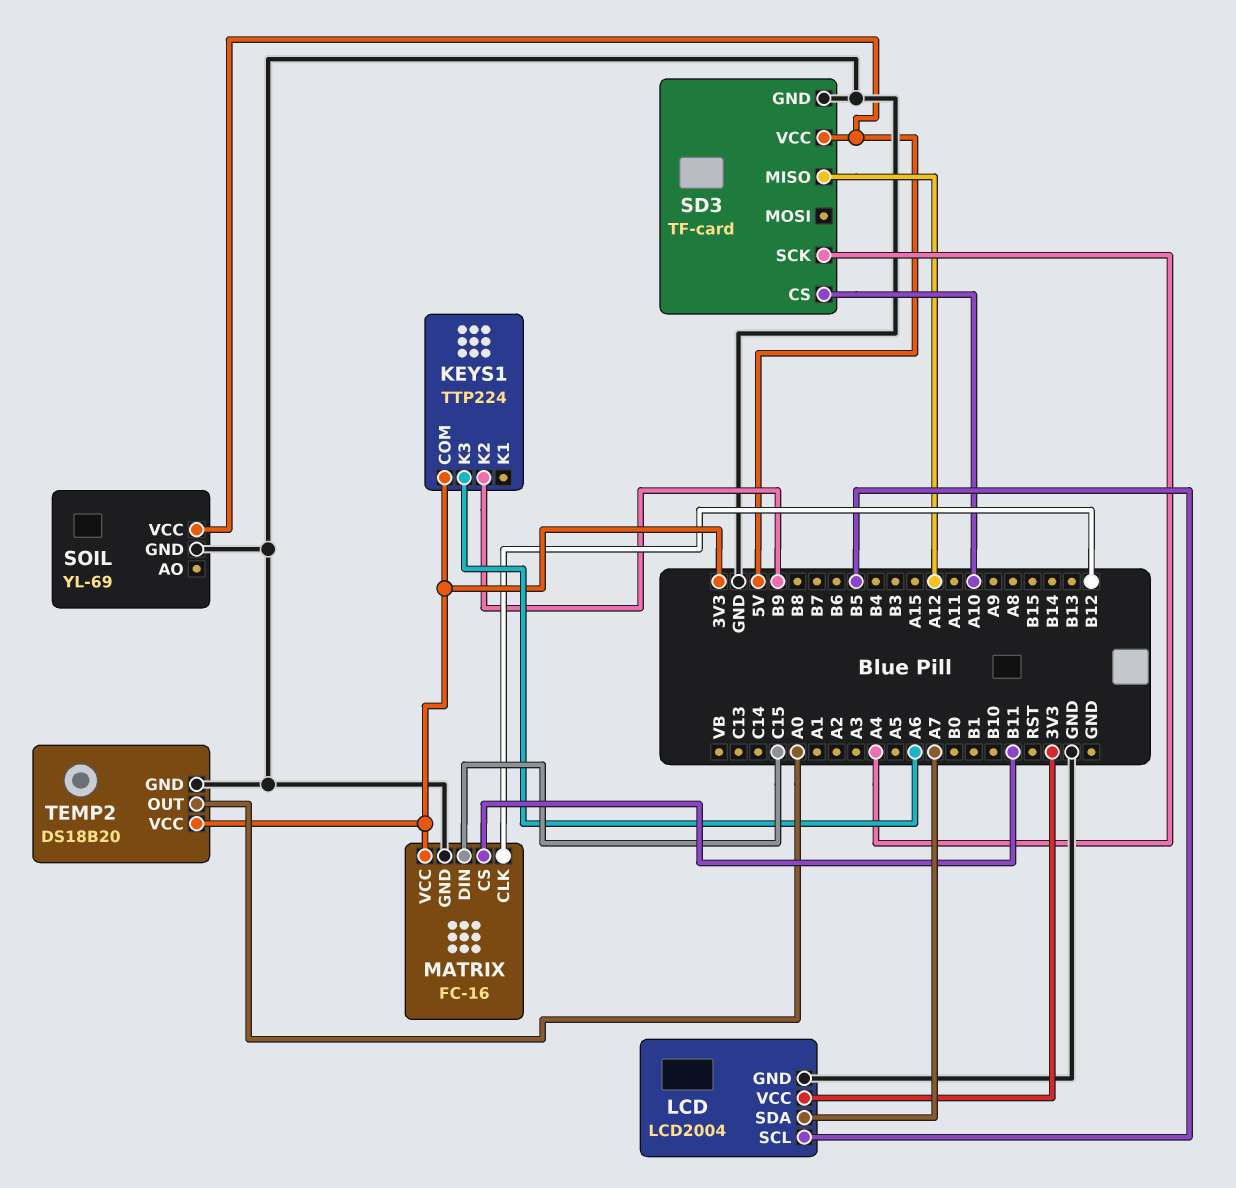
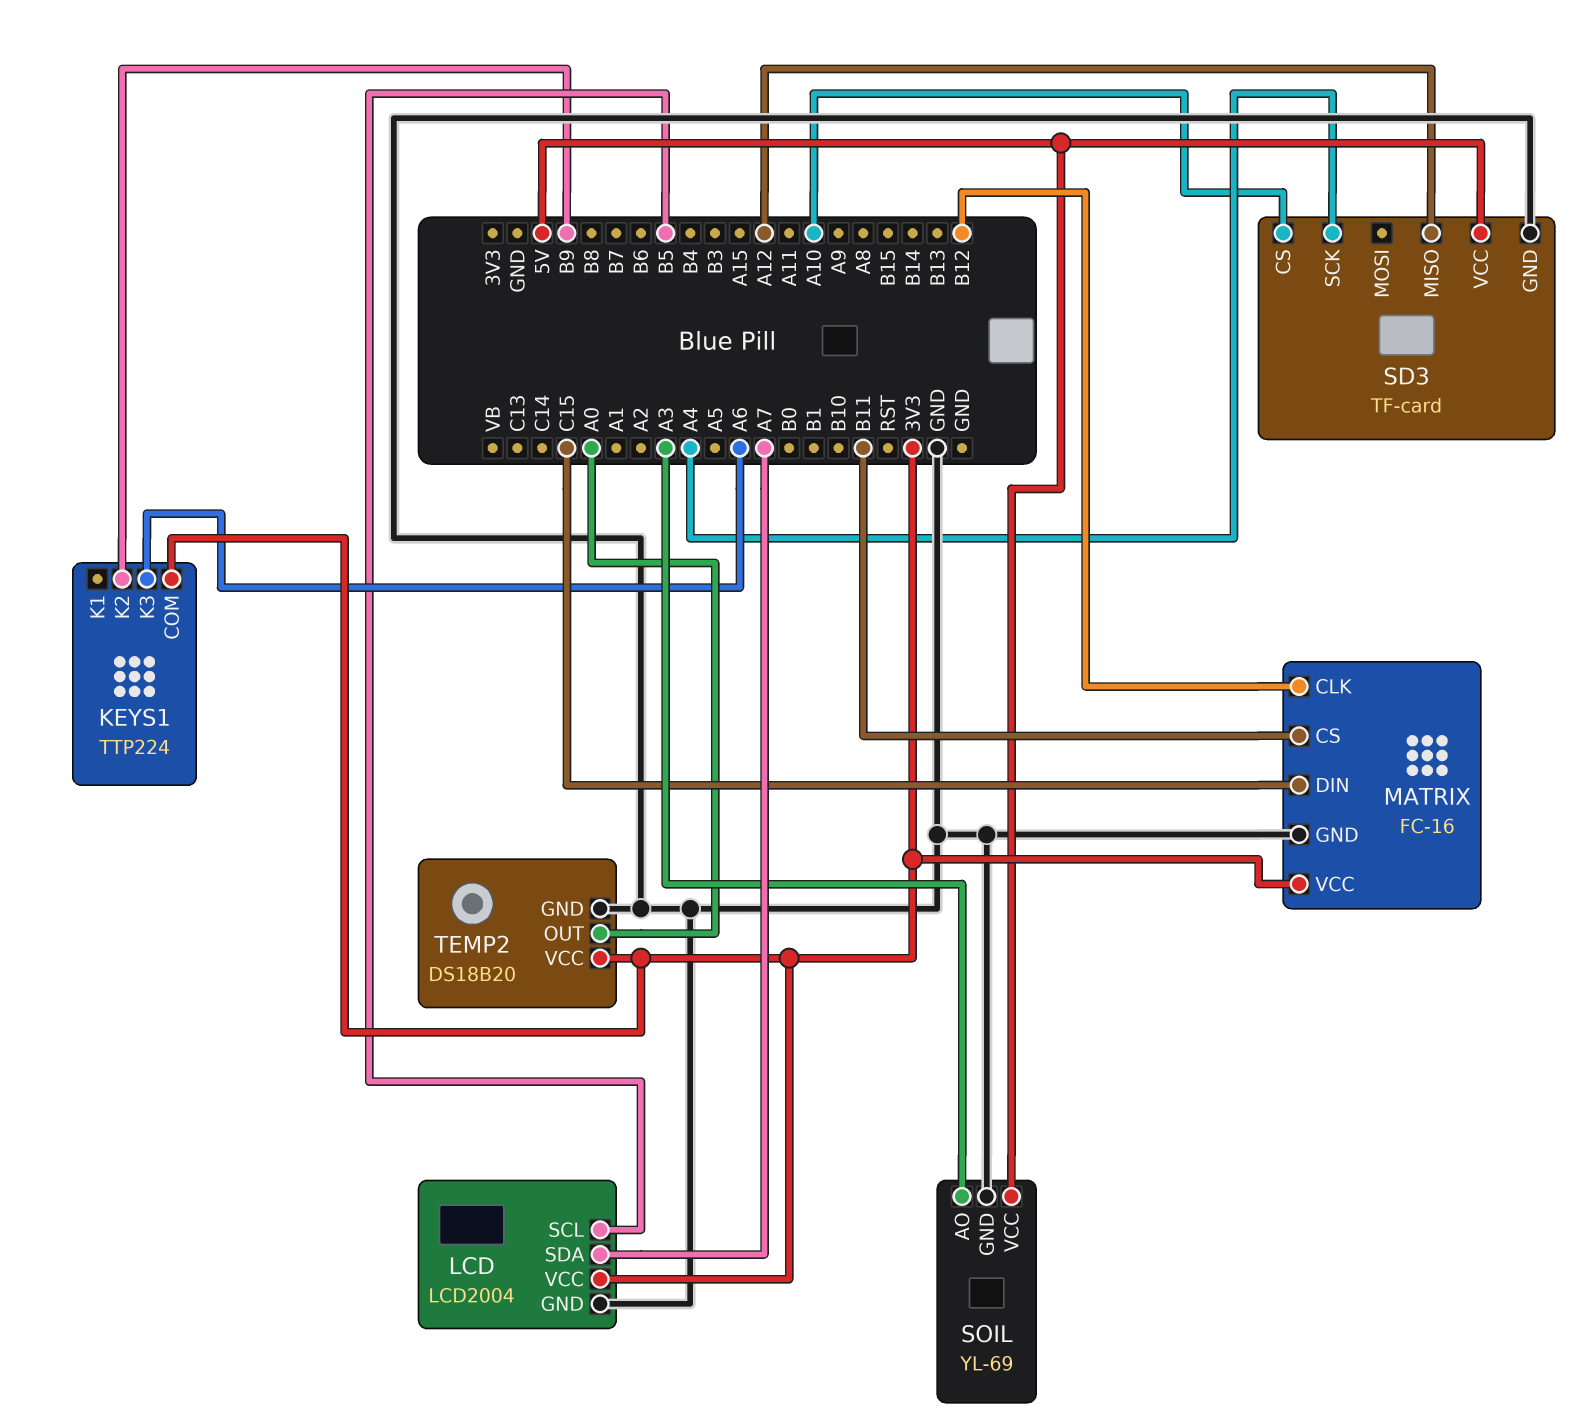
SOIL pin AO: none -> A3

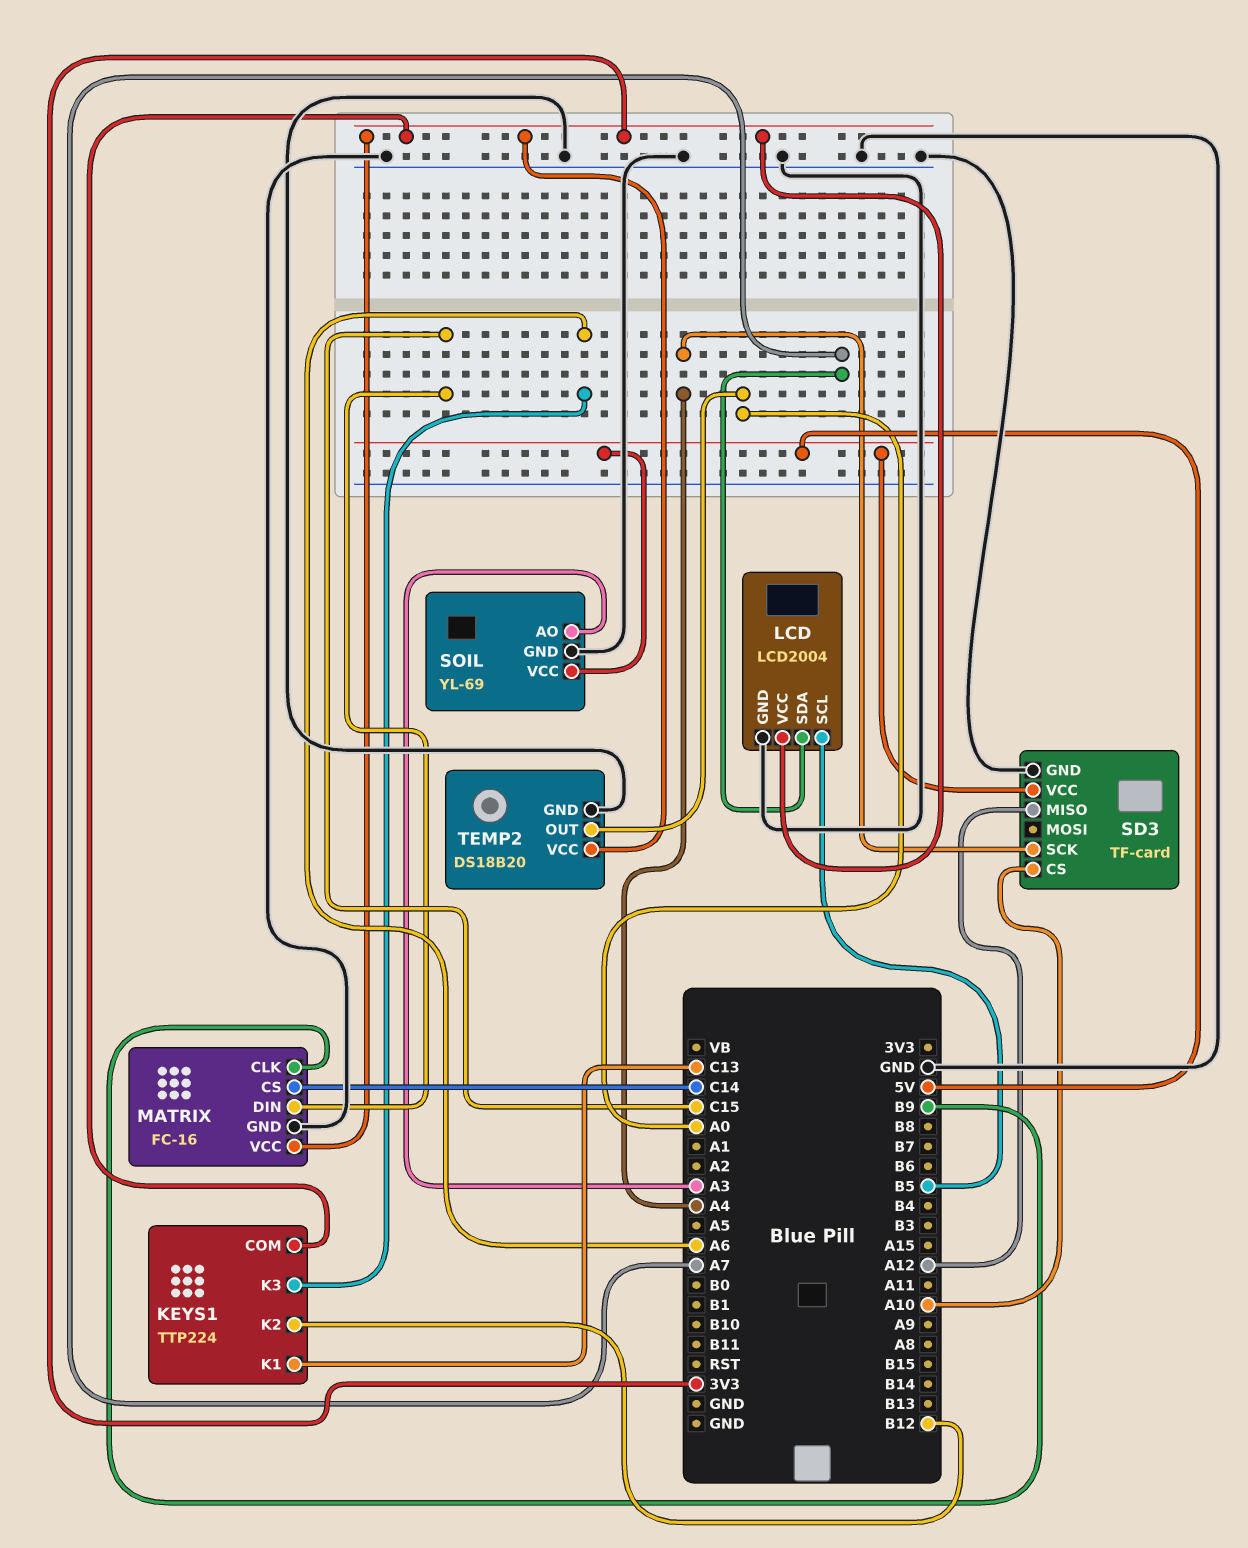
KEYS1 pin K1: none -> C13
KEYS1 pin K2: B9 -> B12
MATRIX pin CLK: B12 -> B9
MATRIX pin CS: B11 -> C14

